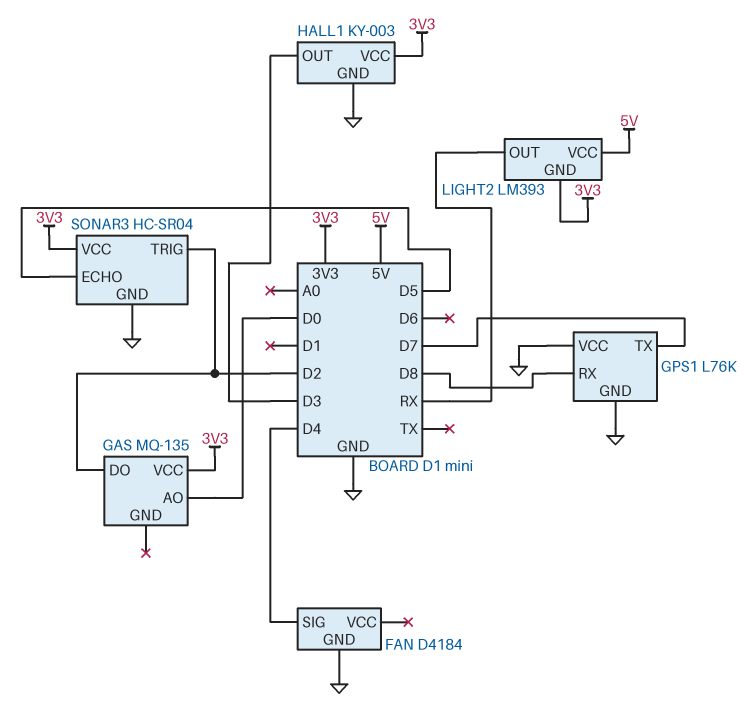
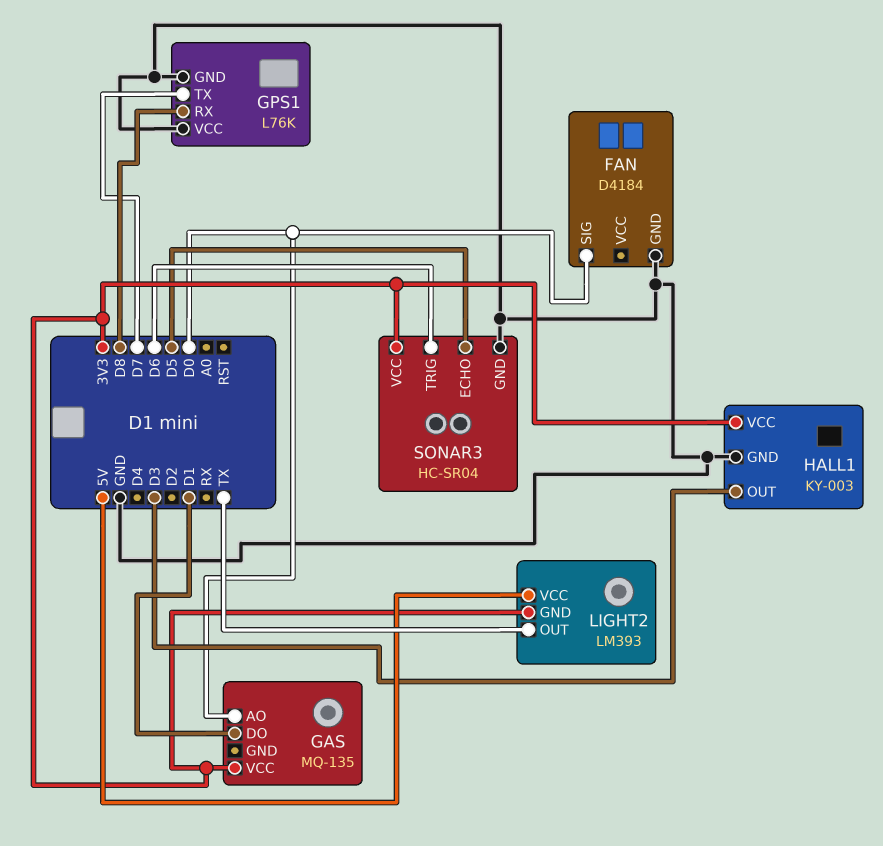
FAN pin SIG: D4 -> D0
GAS pin DO: D2 -> D1
LIGHT2 pin OUT: RX -> TX
SONAR3 pin TRIG: D2 -> D6

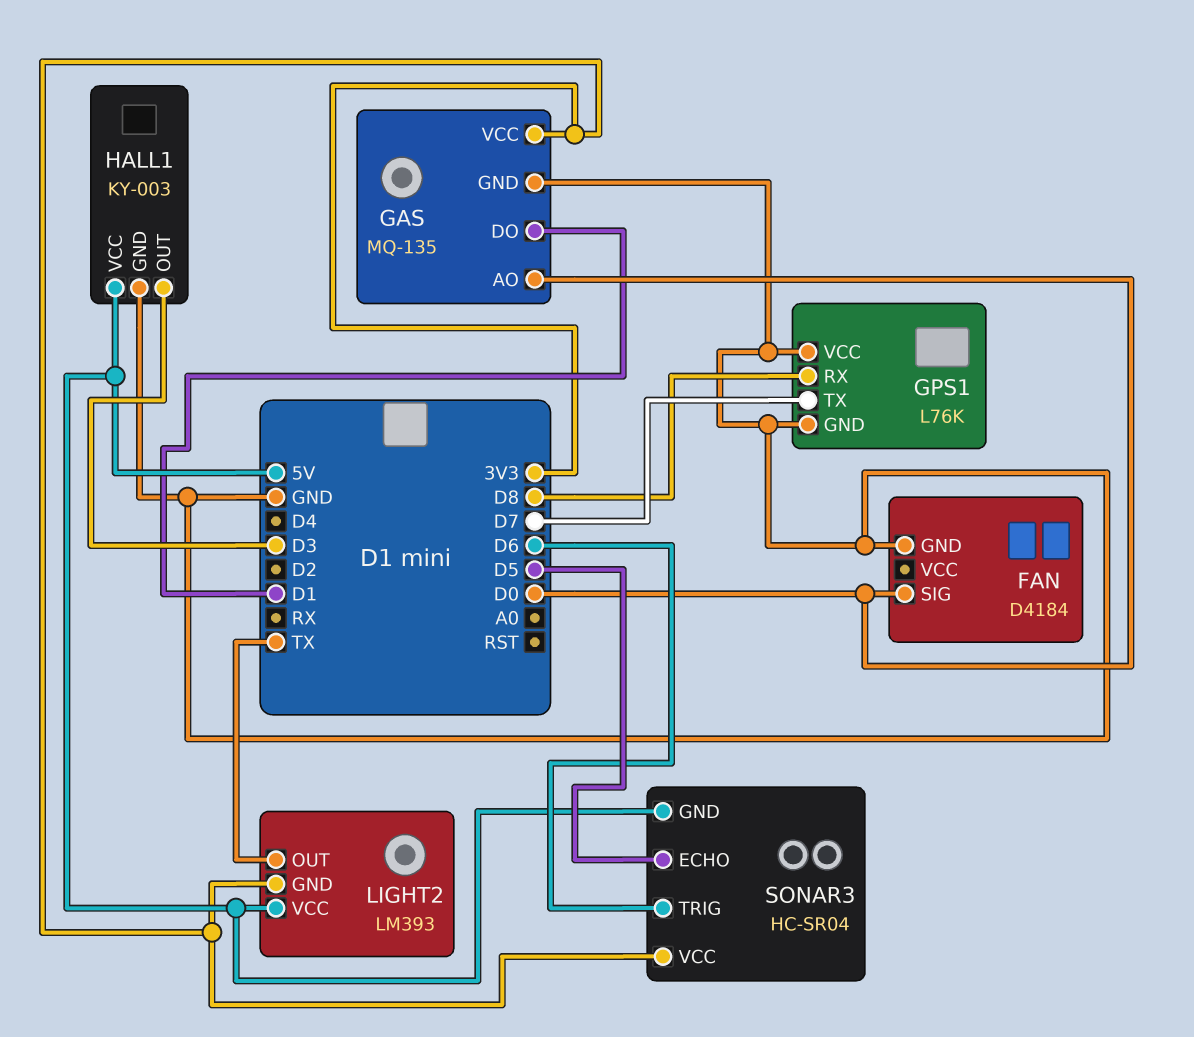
GAS pin GND: none -> GND
HALL1 pin VCC: 3V3 -> 5V
SONAR3 pin GND: GND -> 5V

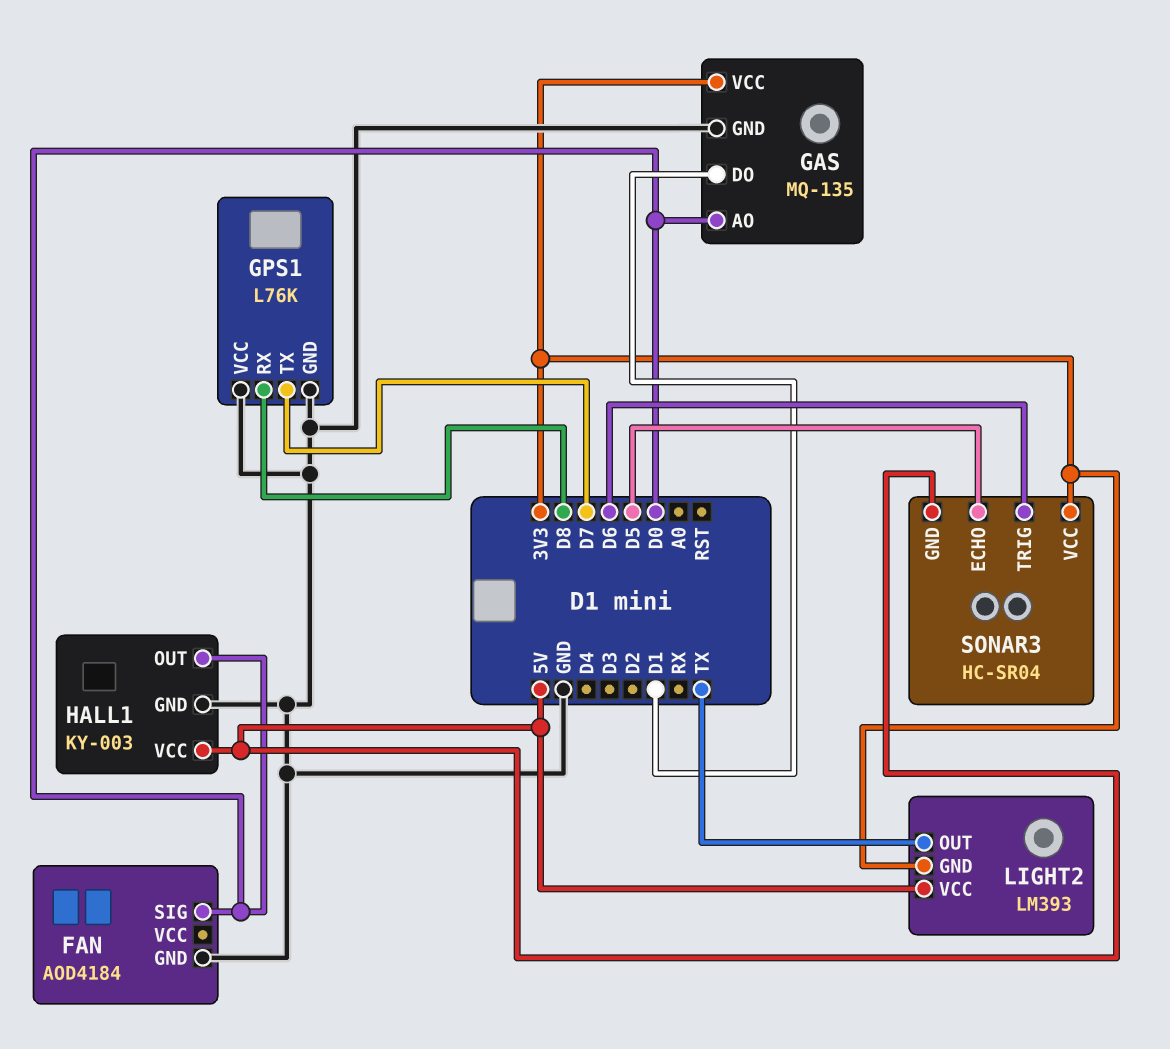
FAN: D4184 -> AOD4184
HALL1 pin OUT: D3 -> D0

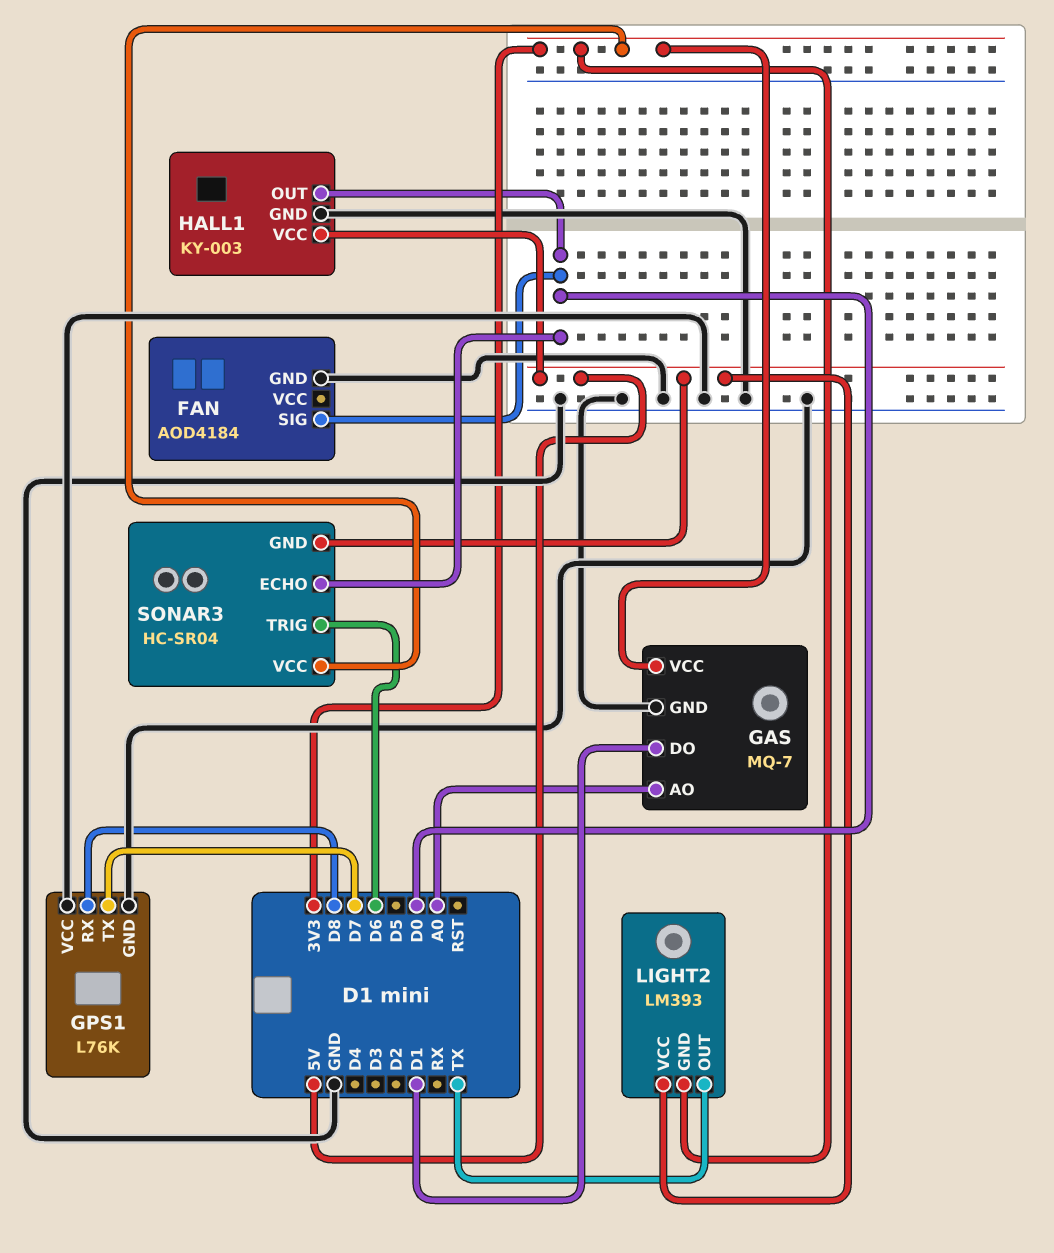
GAS: MQ-135 -> MQ-7
GAS pin AO: D0 -> A0
SONAR3 pin ECHO: D5 -> D0

